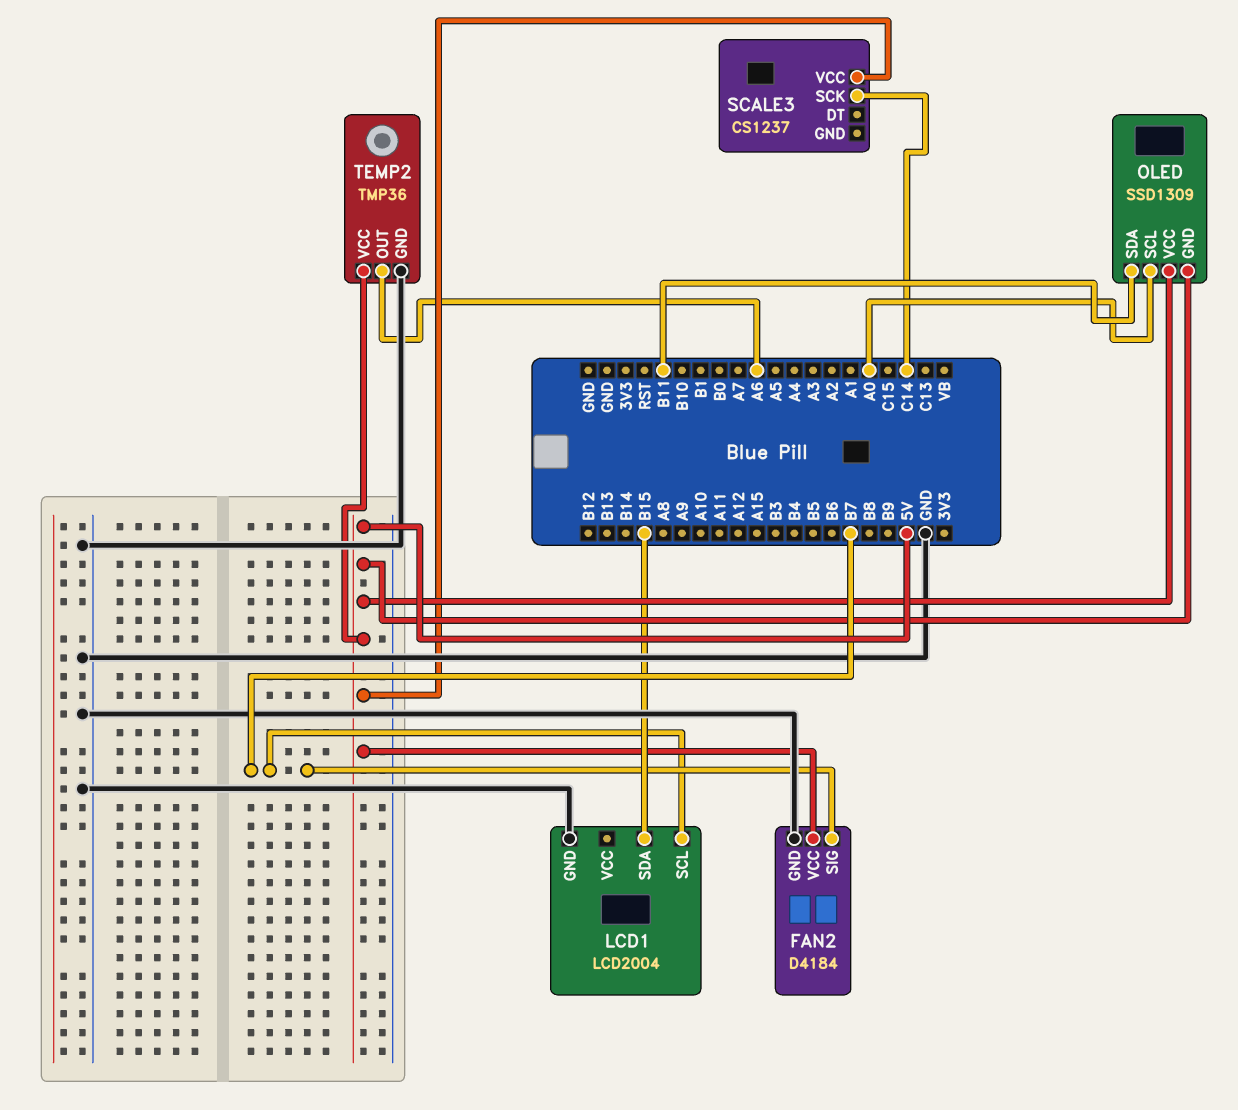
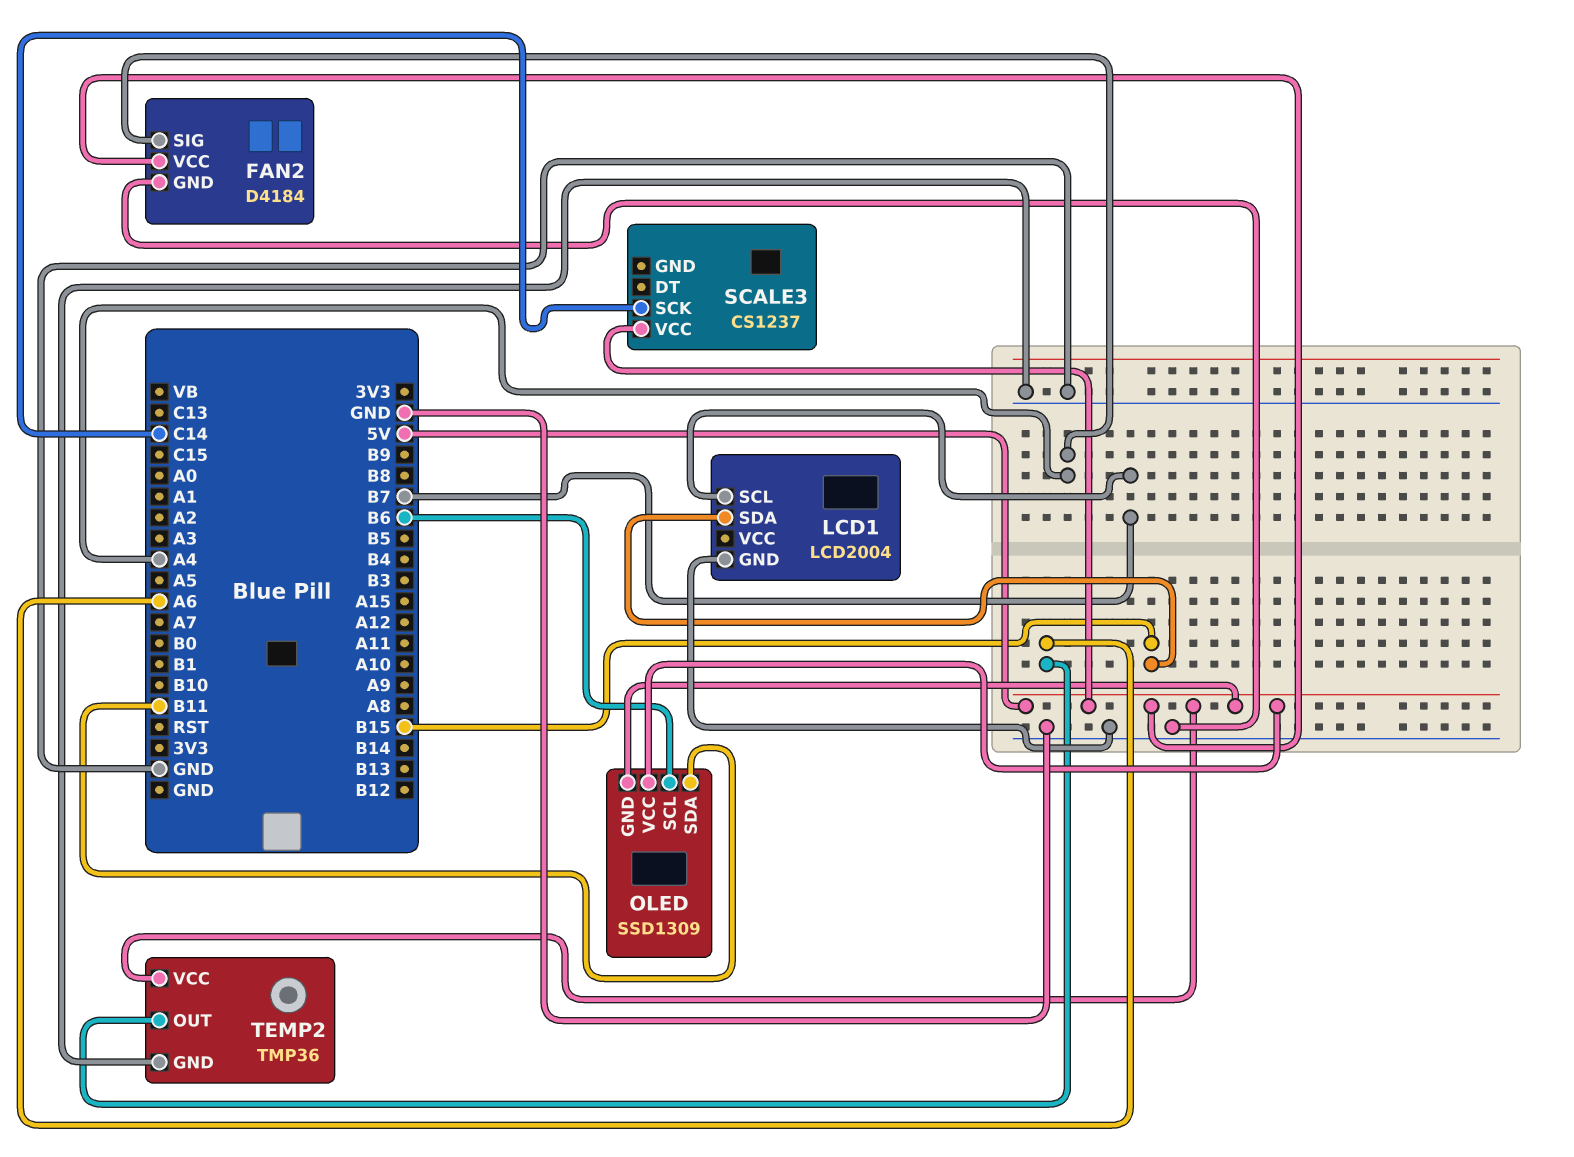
FAN2 pin SIG: B7 -> A4
OLED pin SCL: A0 -> B6

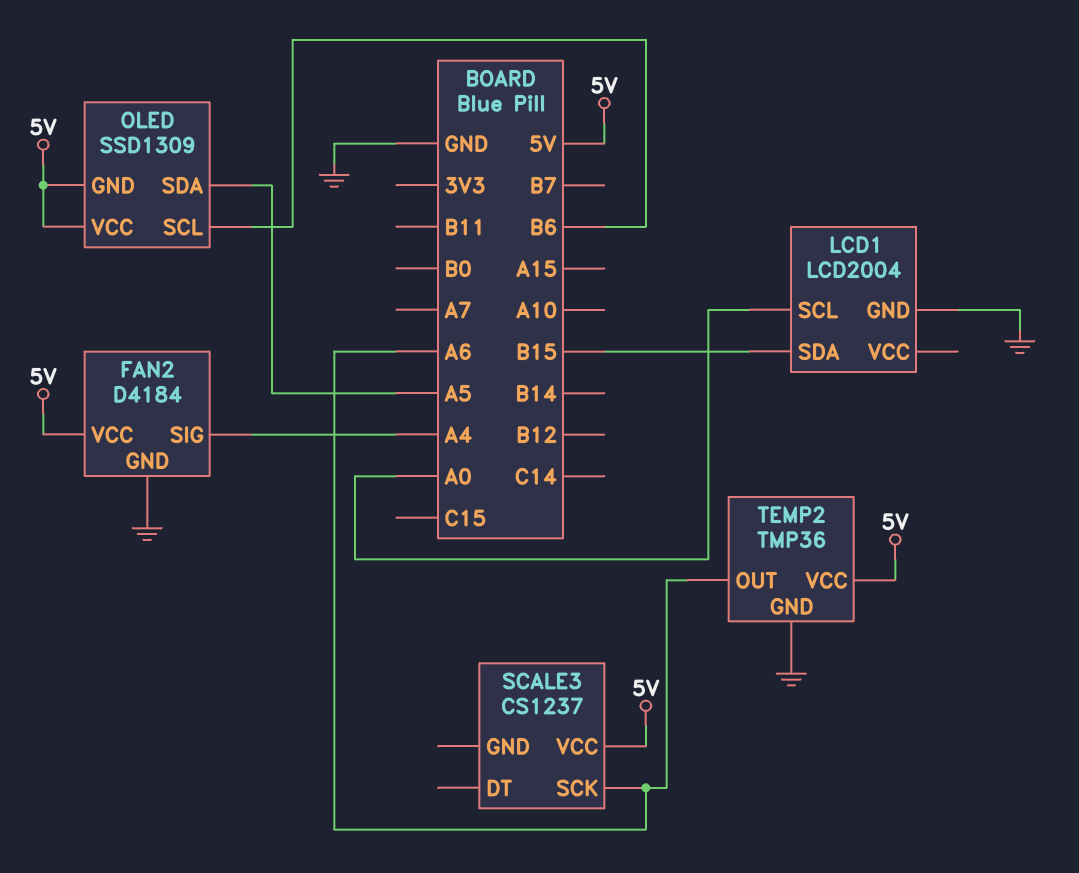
LCD1 pin SCL: B7 -> A0
OLED pin SDA: B11 -> A5
SCALE3 pin SCK: C14 -> A6

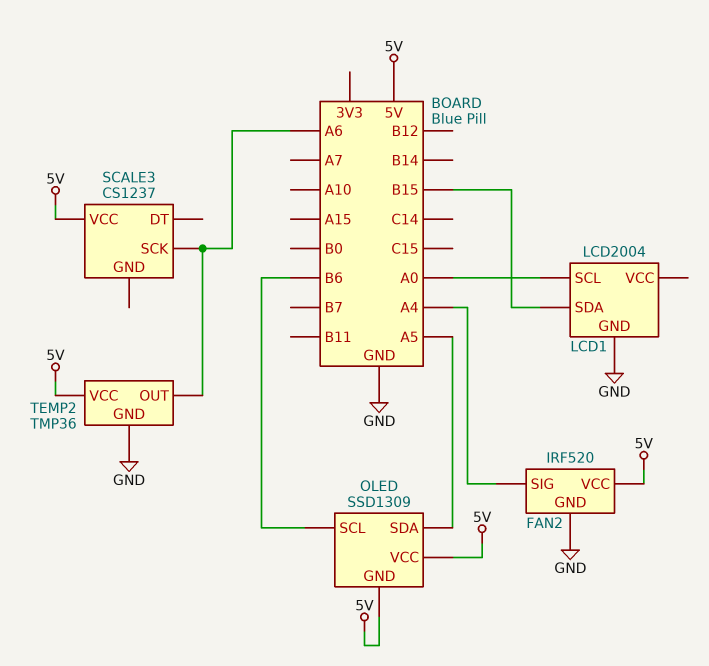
FAN2: D4184 -> IRF520

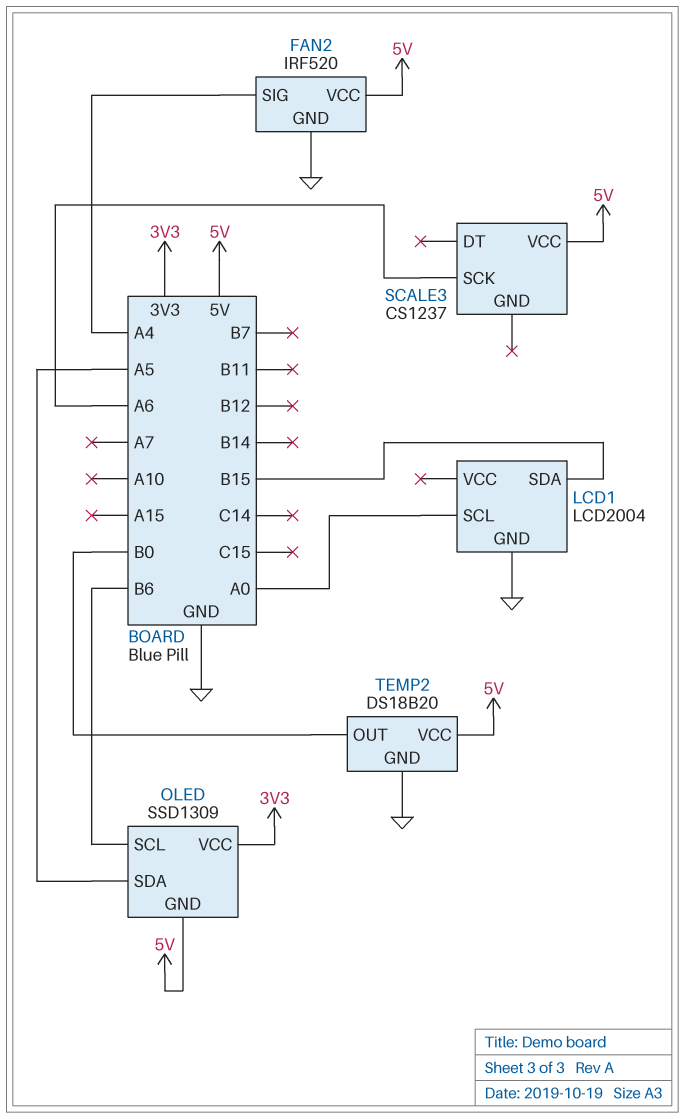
OLED pin VCC: 5V -> 3V3
TEMP2: TMP36 -> DS18B20
TEMP2 pin OUT: A6 -> B0

